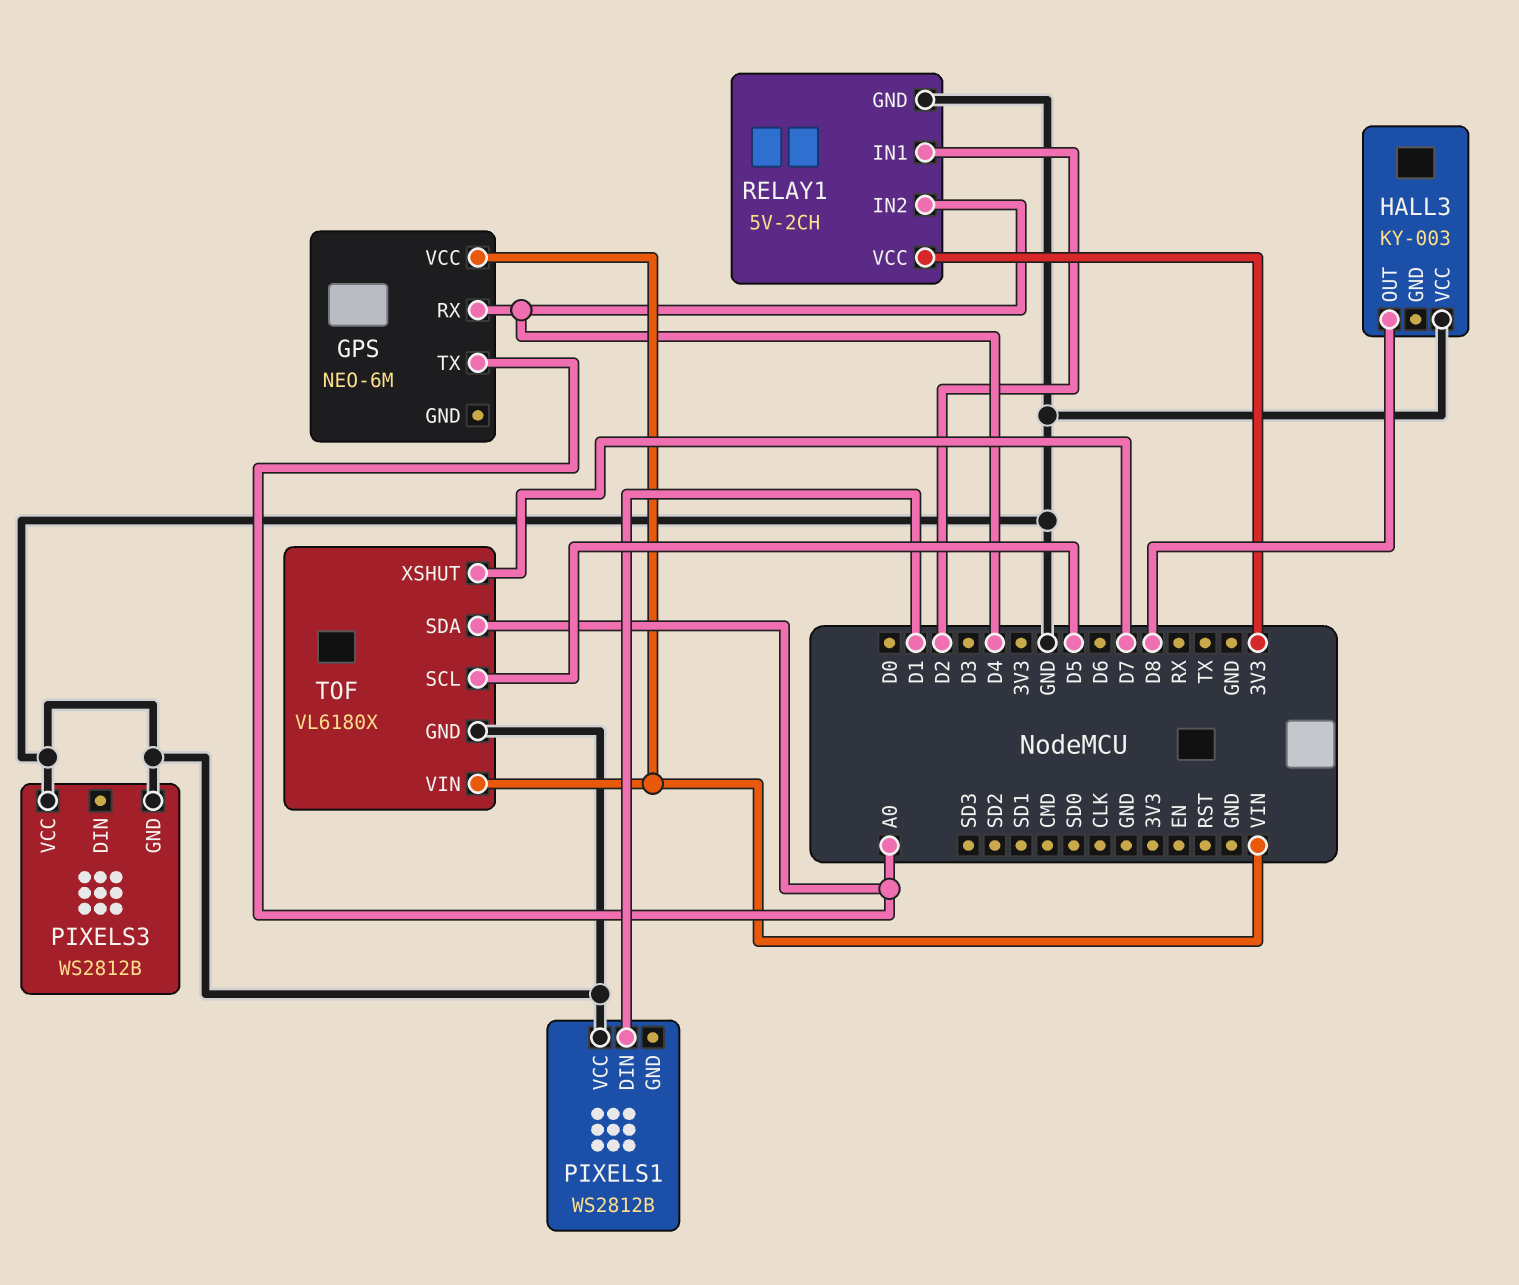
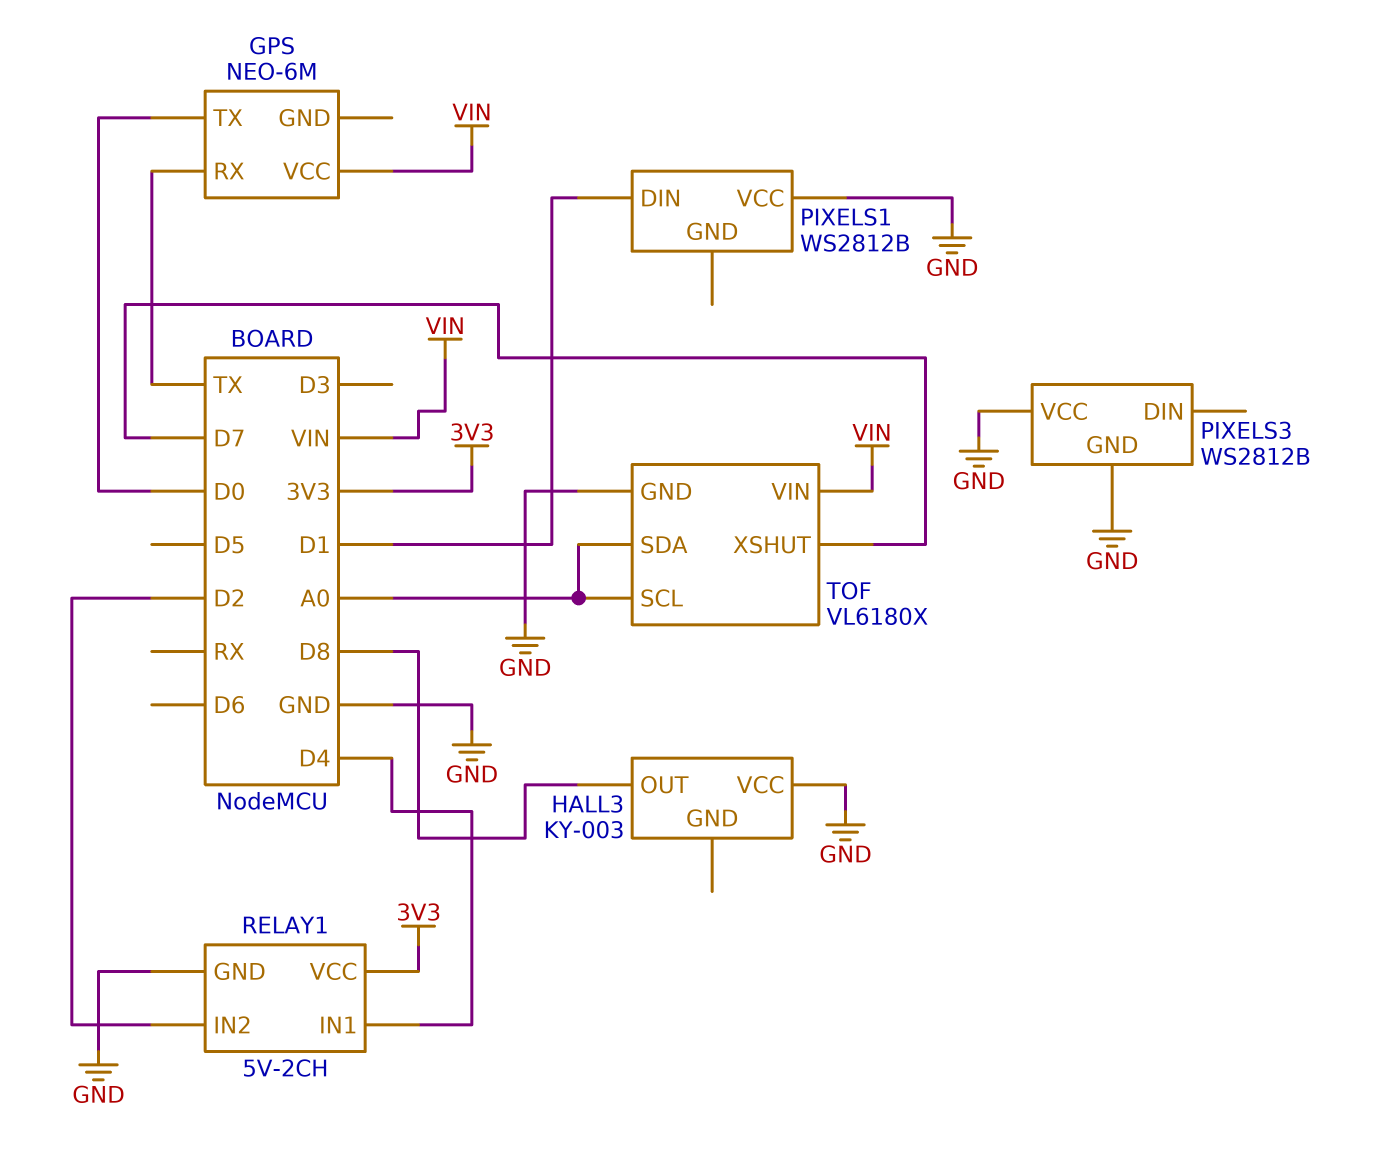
GPS pin RX: D4 -> TX
GPS pin TX: A0 -> D0
RELAY1 pin IN1: D2 -> D4
RELAY1 pin IN2: D4 -> D2
TOF pin SCL: D5 -> A0

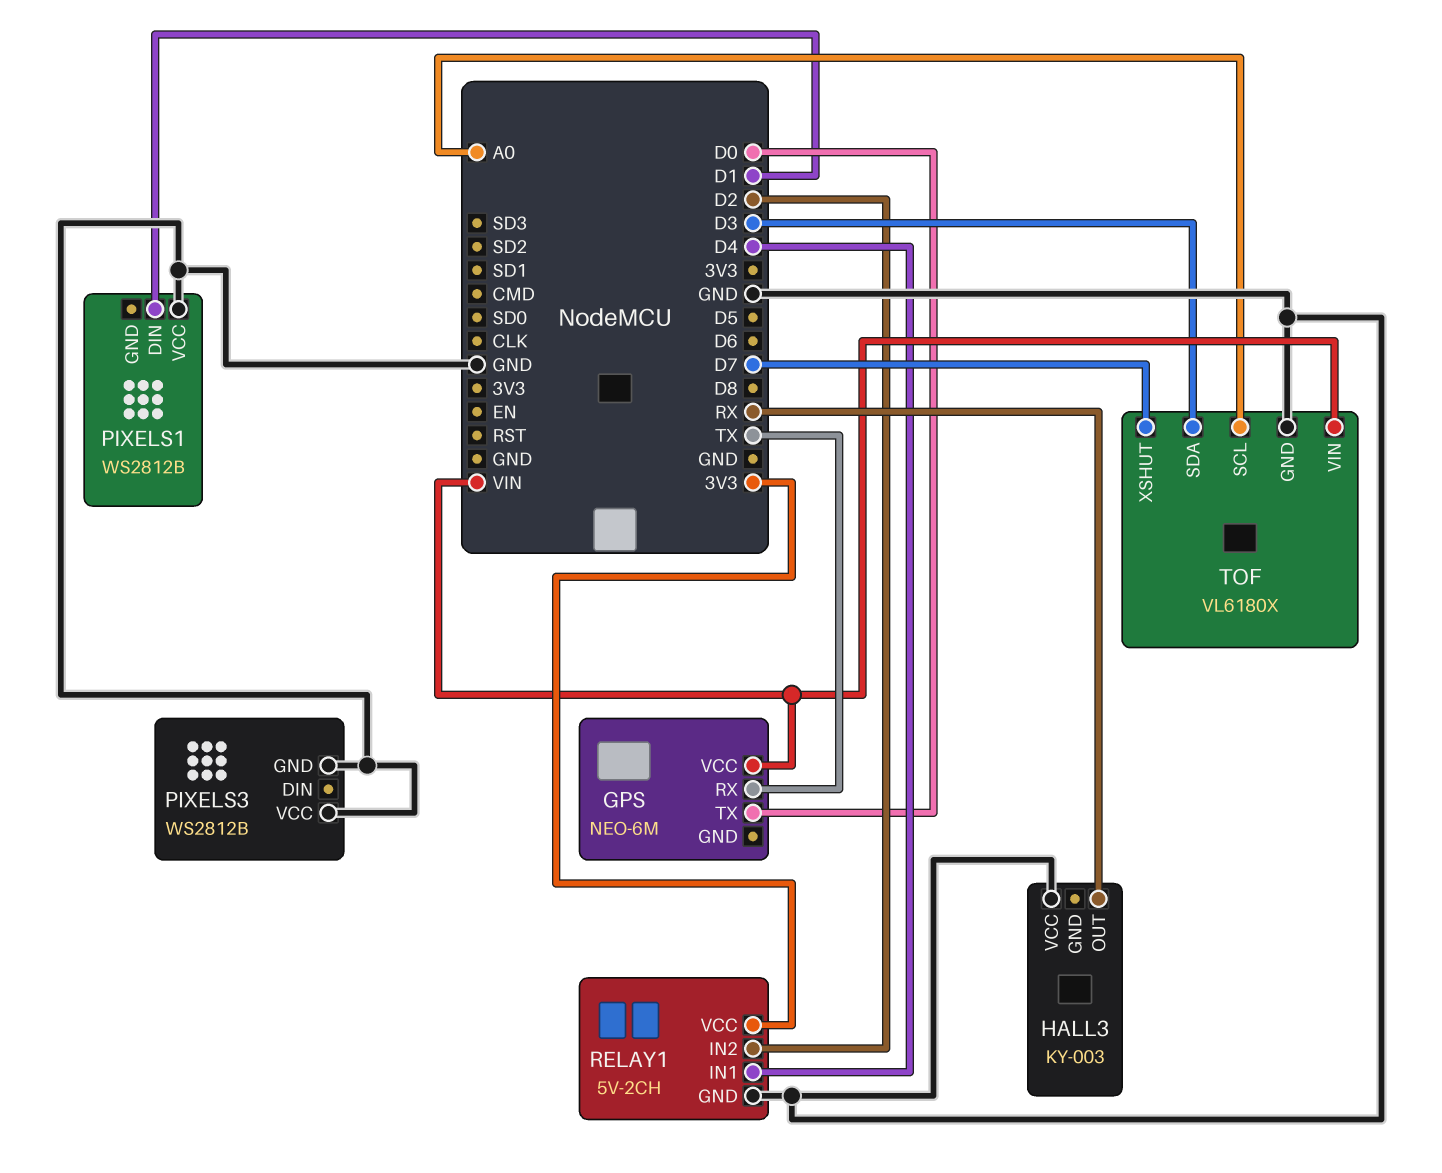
HALL3 pin OUT: D8 -> RX
TOF pin SDA: A0 -> D3

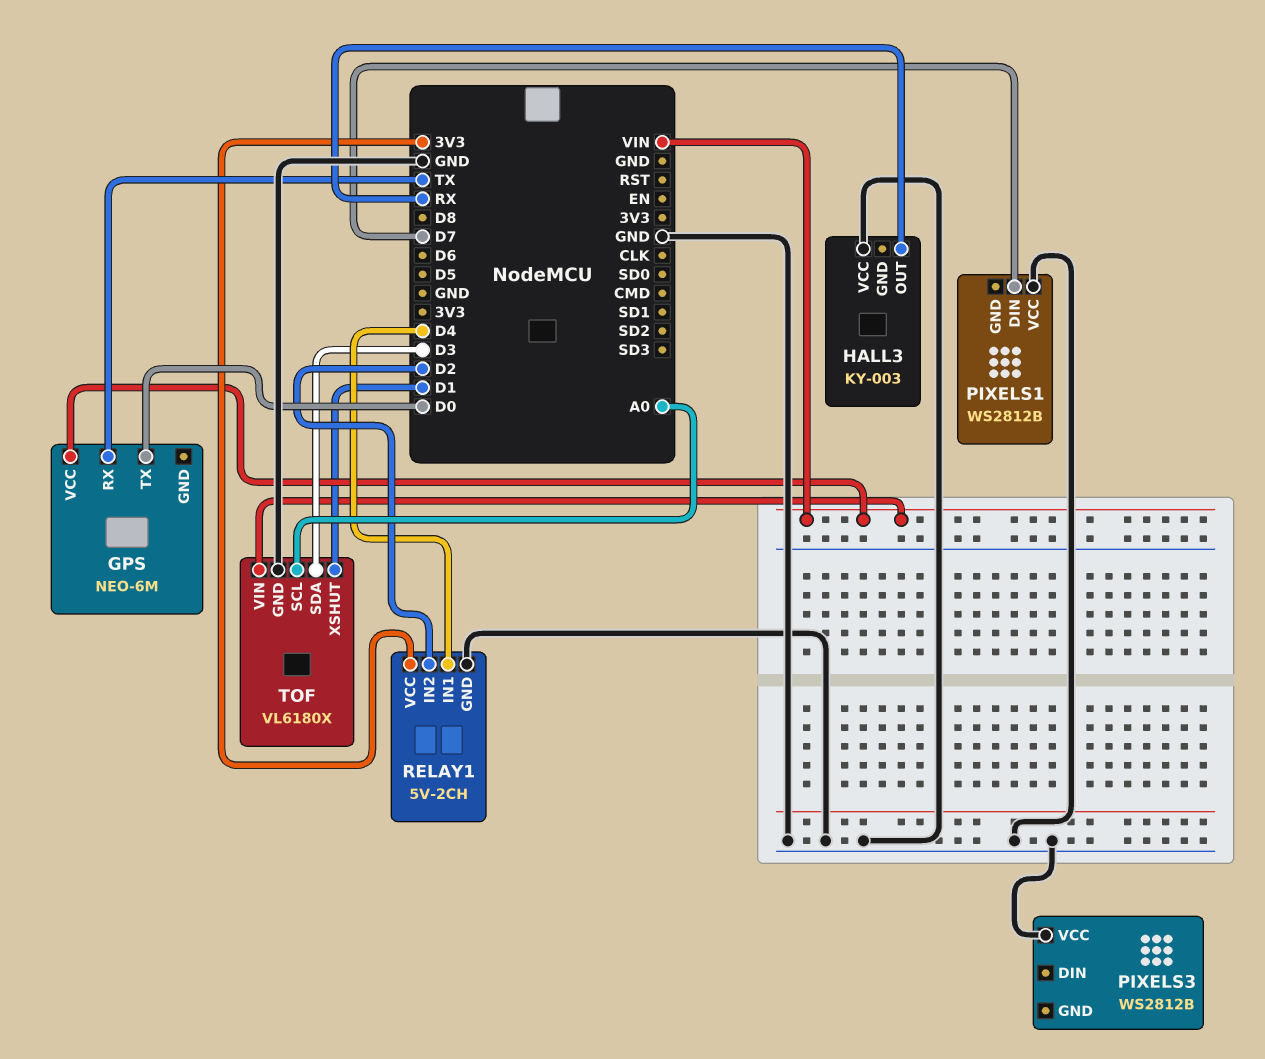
PIXELS1 pin DIN: D1 -> D7
PIXELS3 pin GND: GND -> none
TOF pin XSHUT: D7 -> D1

